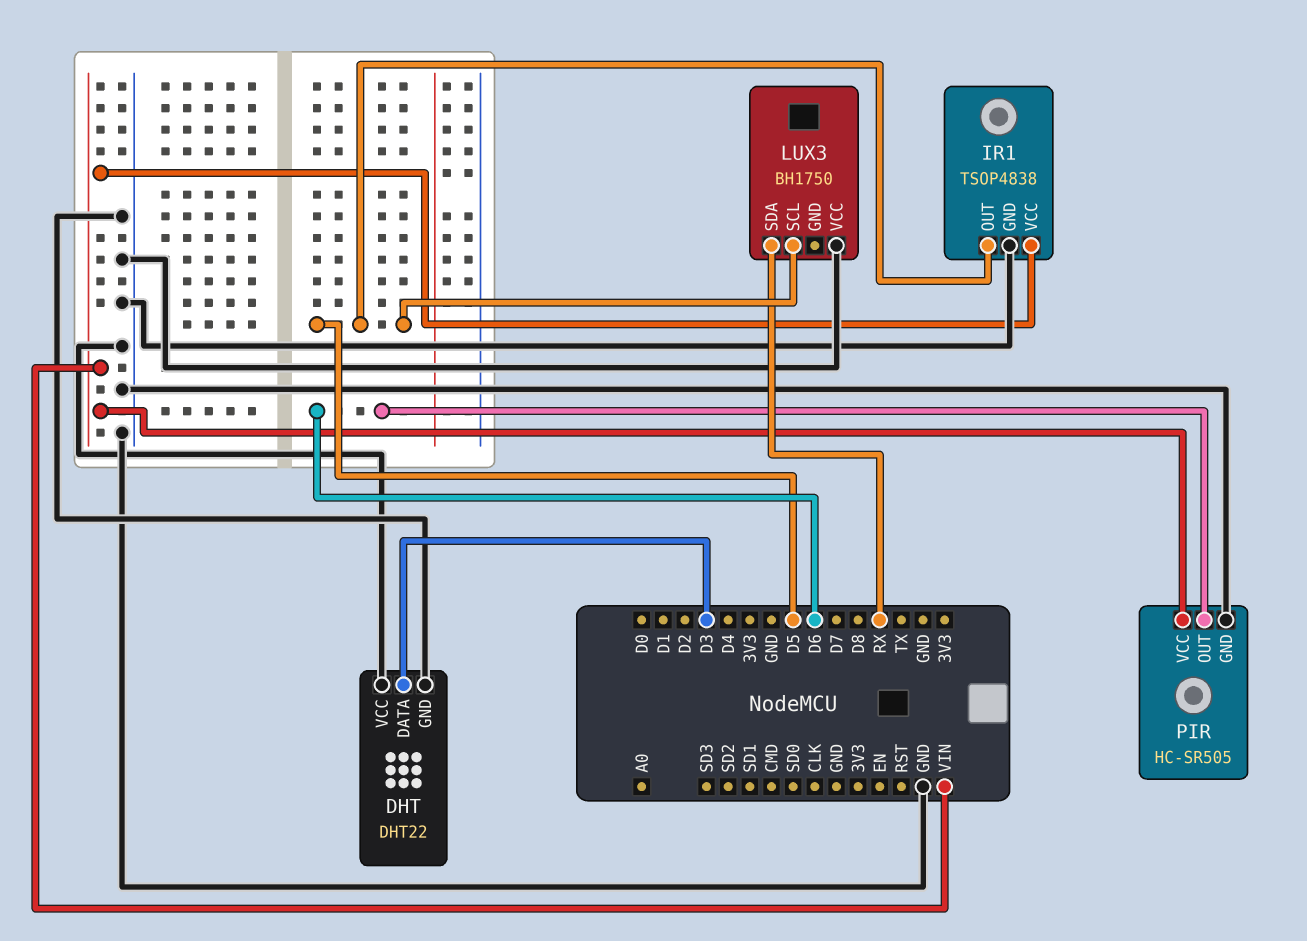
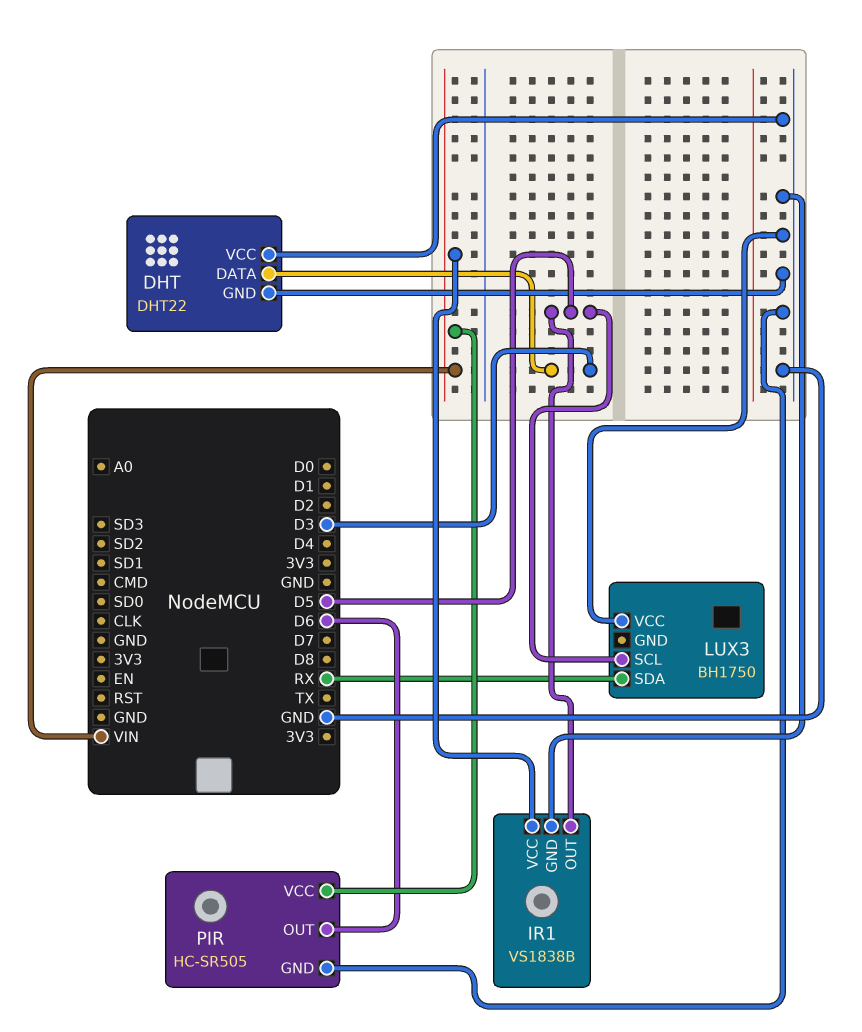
IR1: TSOP4838 -> VS1838B

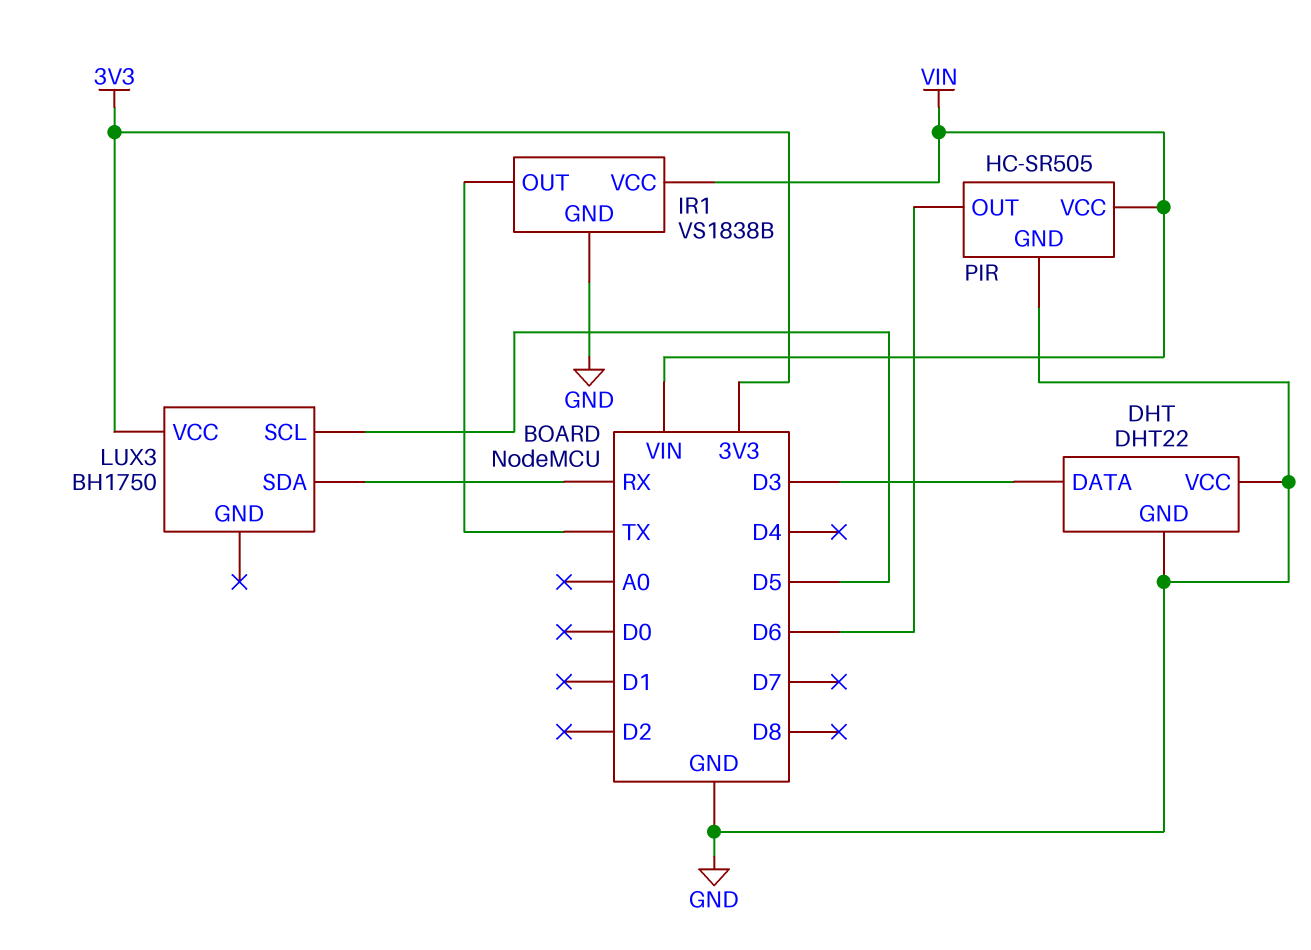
IR1 pin OUT: D5 -> TX
LUX3 pin VCC: GND -> 3V3

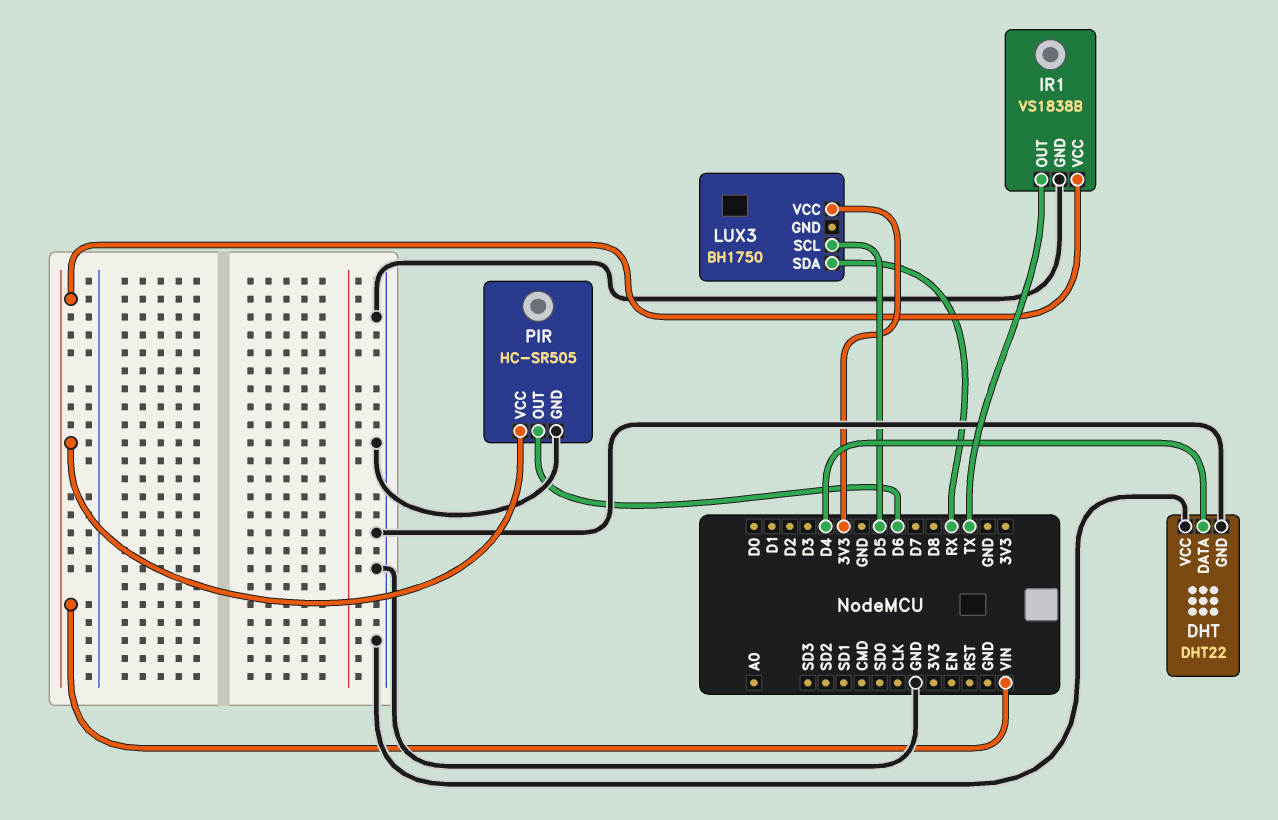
DHT pin DATA: D3 -> D4

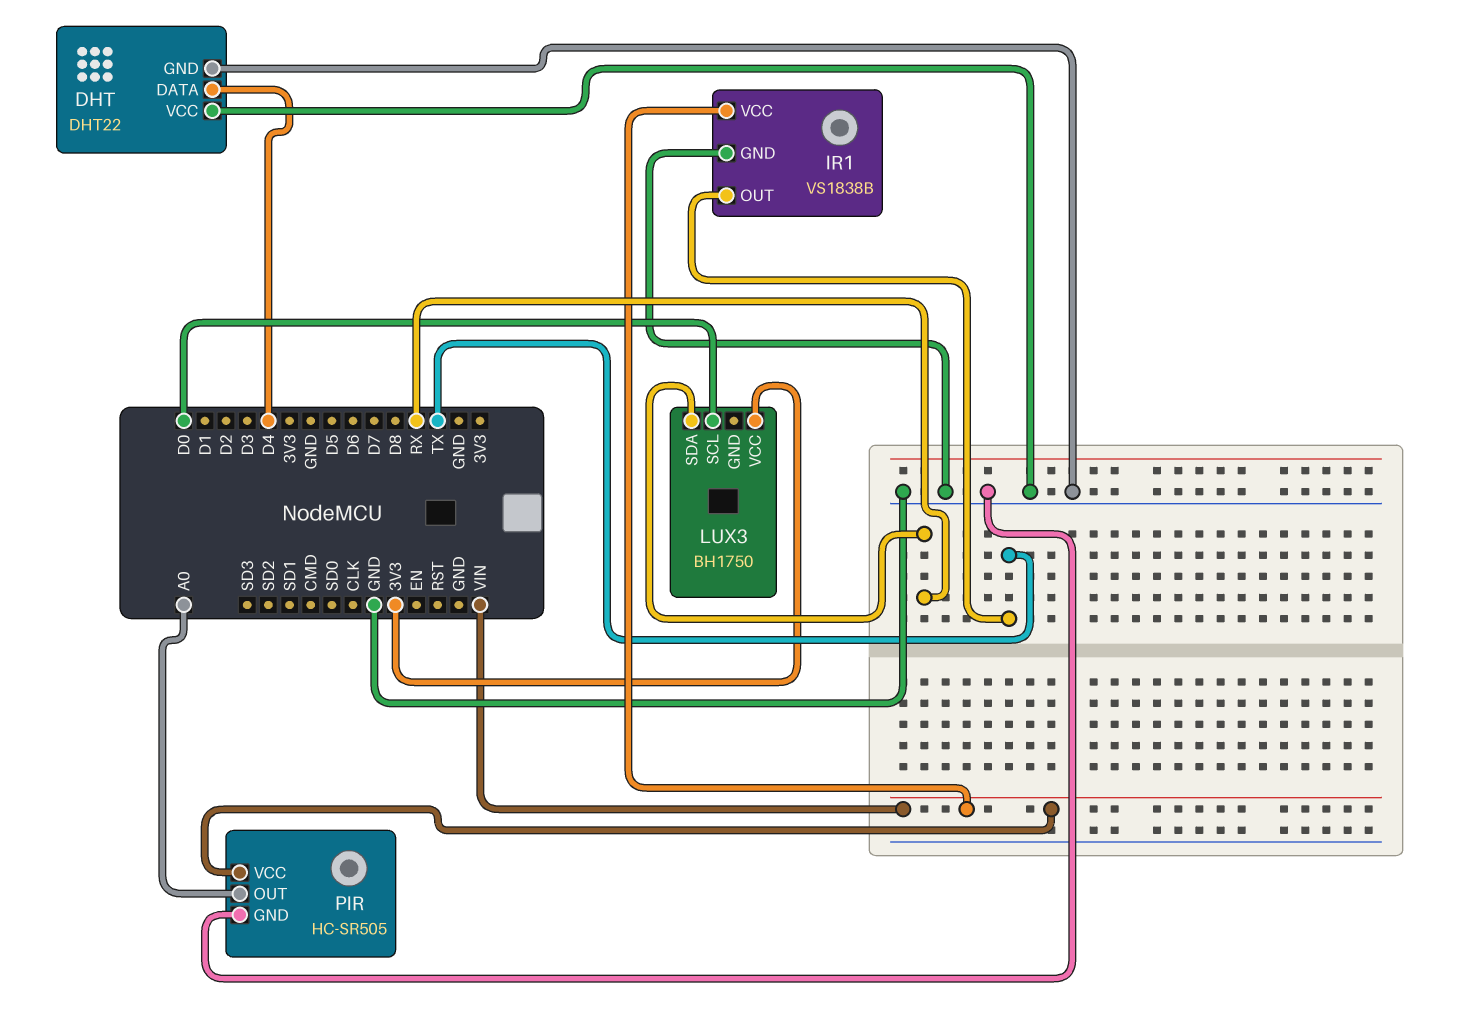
LUX3 pin SCL: D5 -> D0
PIR pin OUT: D6 -> A0

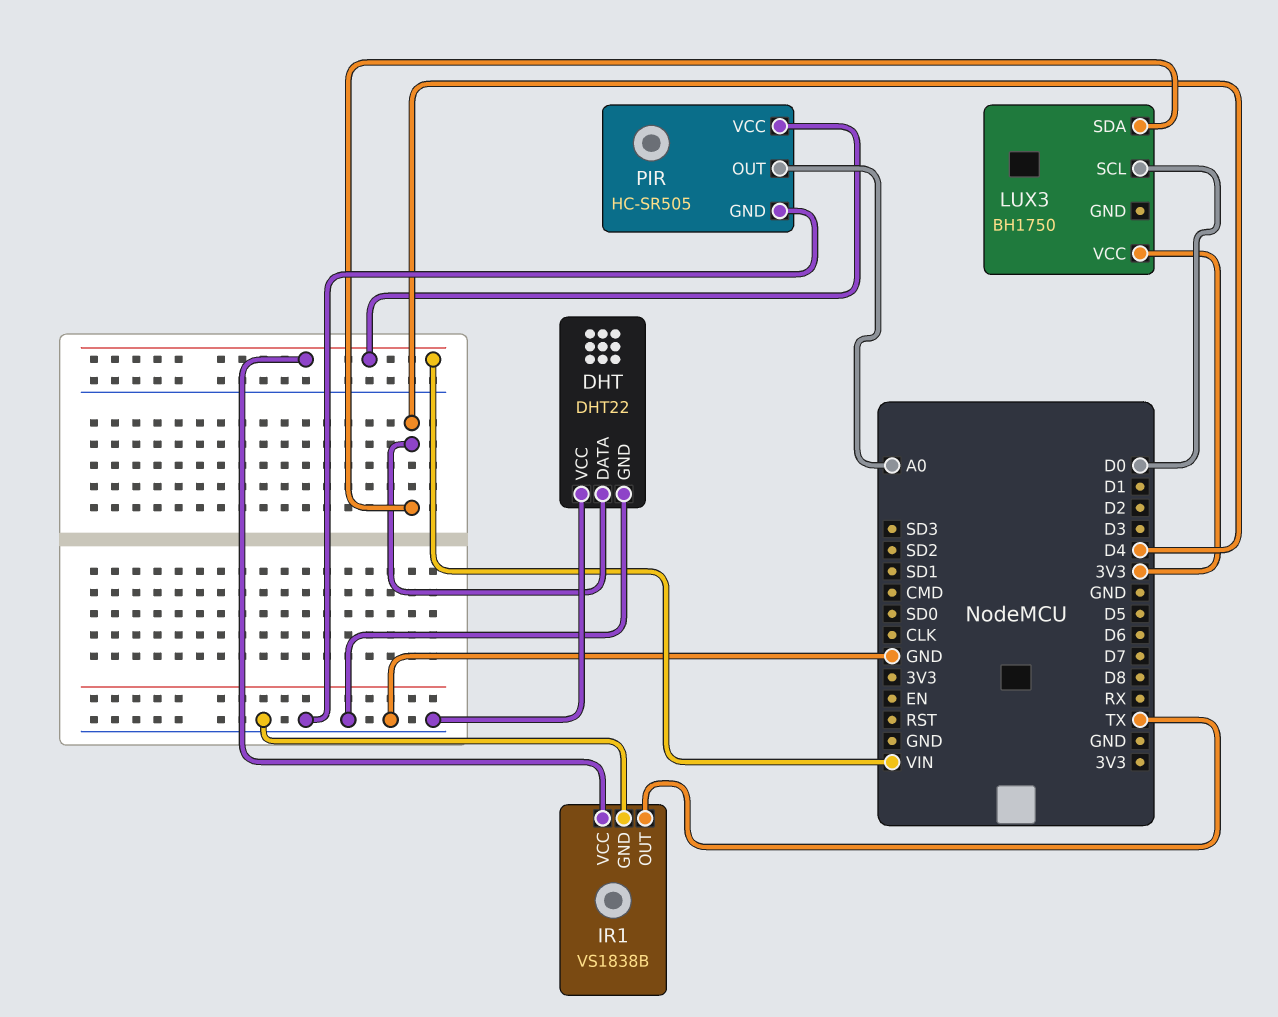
LUX3 pin SDA: RX -> D4

